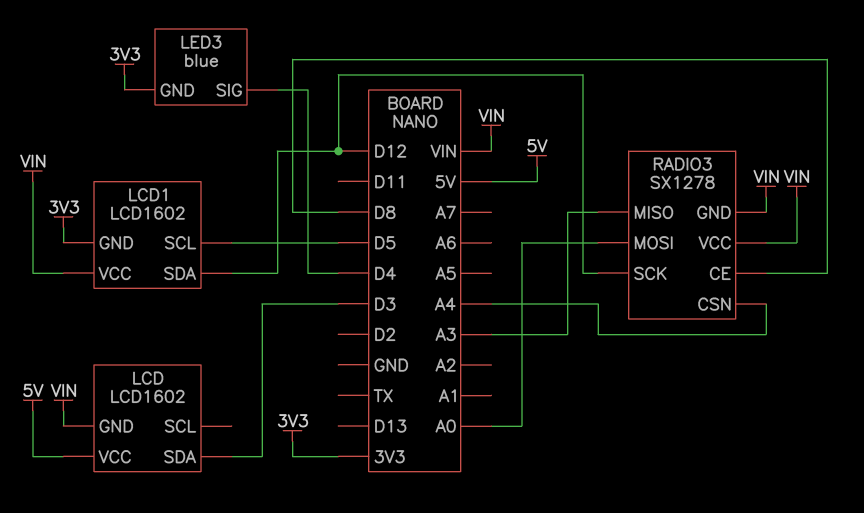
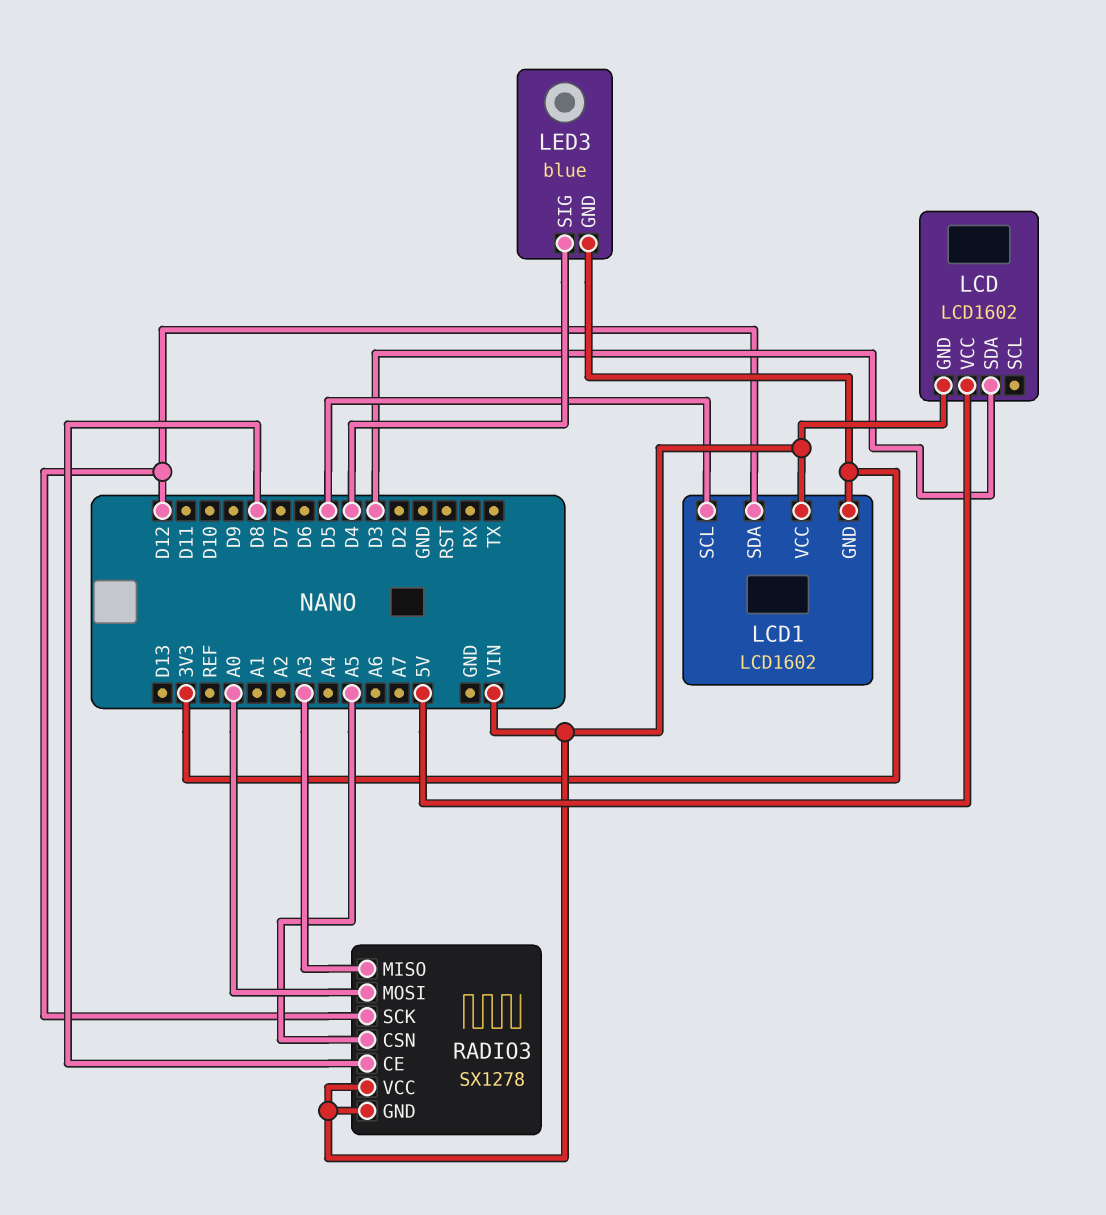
RADIO3 pin CSN: A4 -> A5

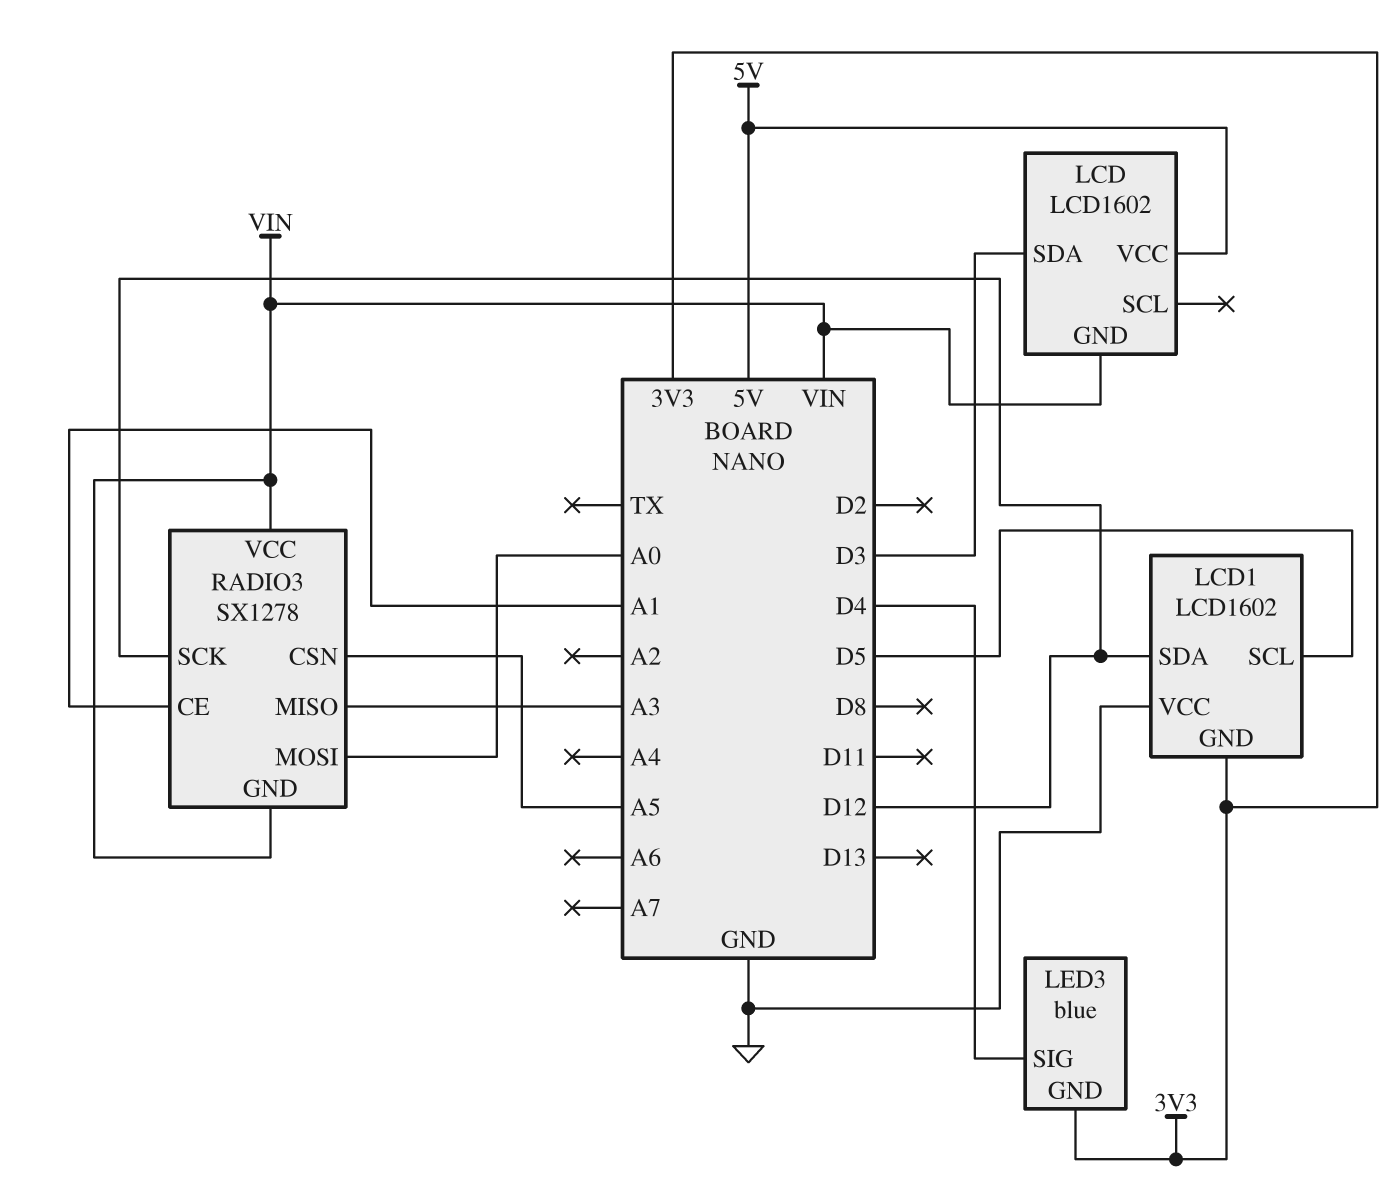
LCD1 pin VCC: VIN -> GND
RADIO3 pin CE: D8 -> A1

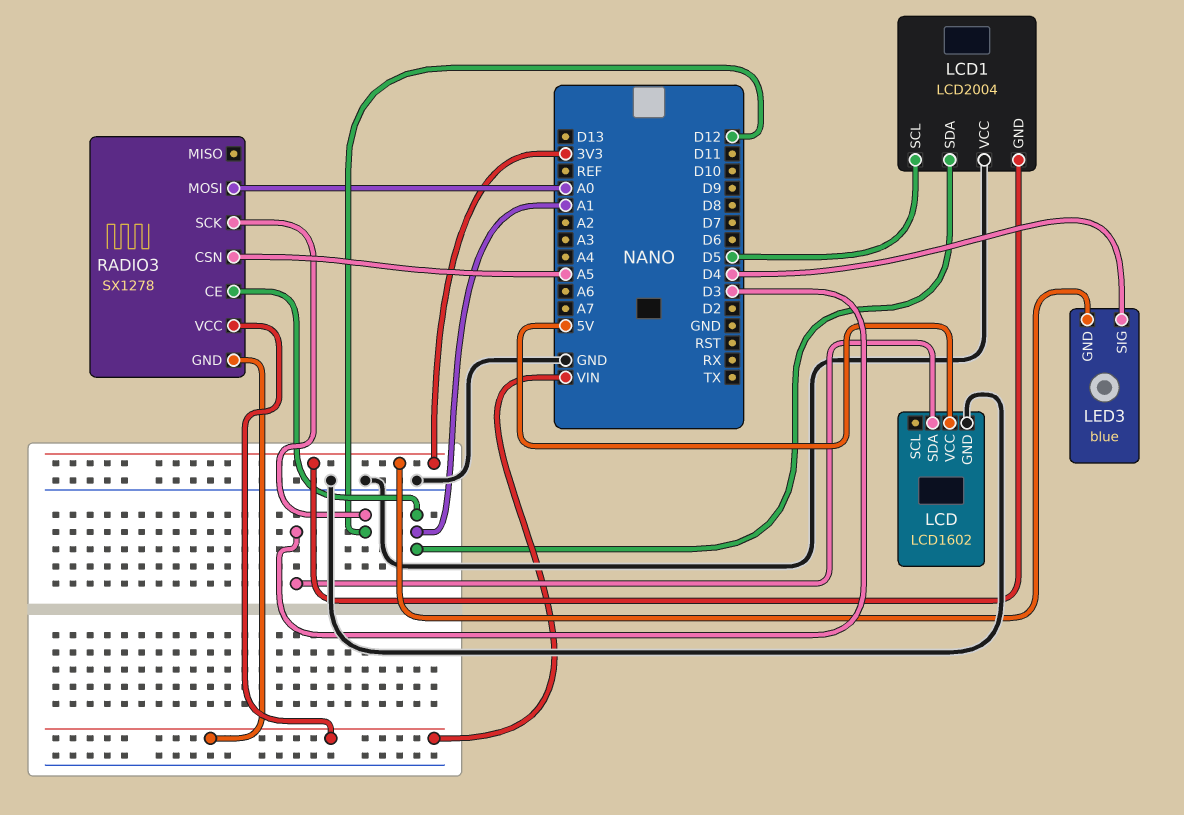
LCD pin GND: VIN -> GND
LCD1: LCD1602 -> LCD2004
LCD1 pin SDA: D12 -> A1
RADIO3 pin MISO: A3 -> none

